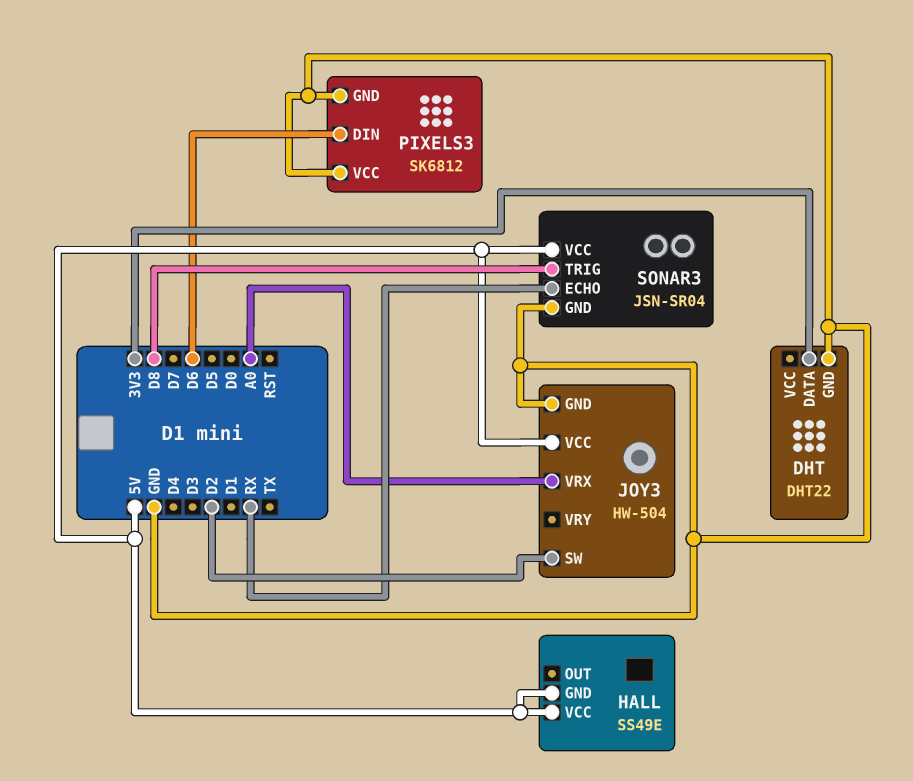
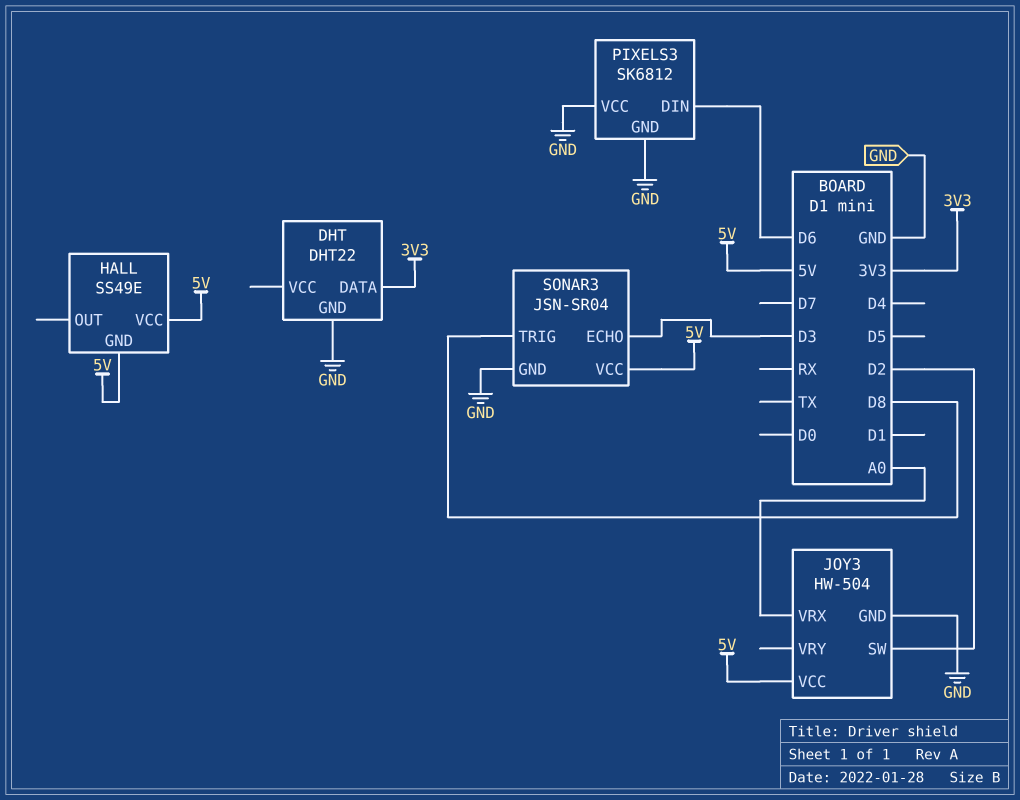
SONAR3 pin ECHO: RX -> D3

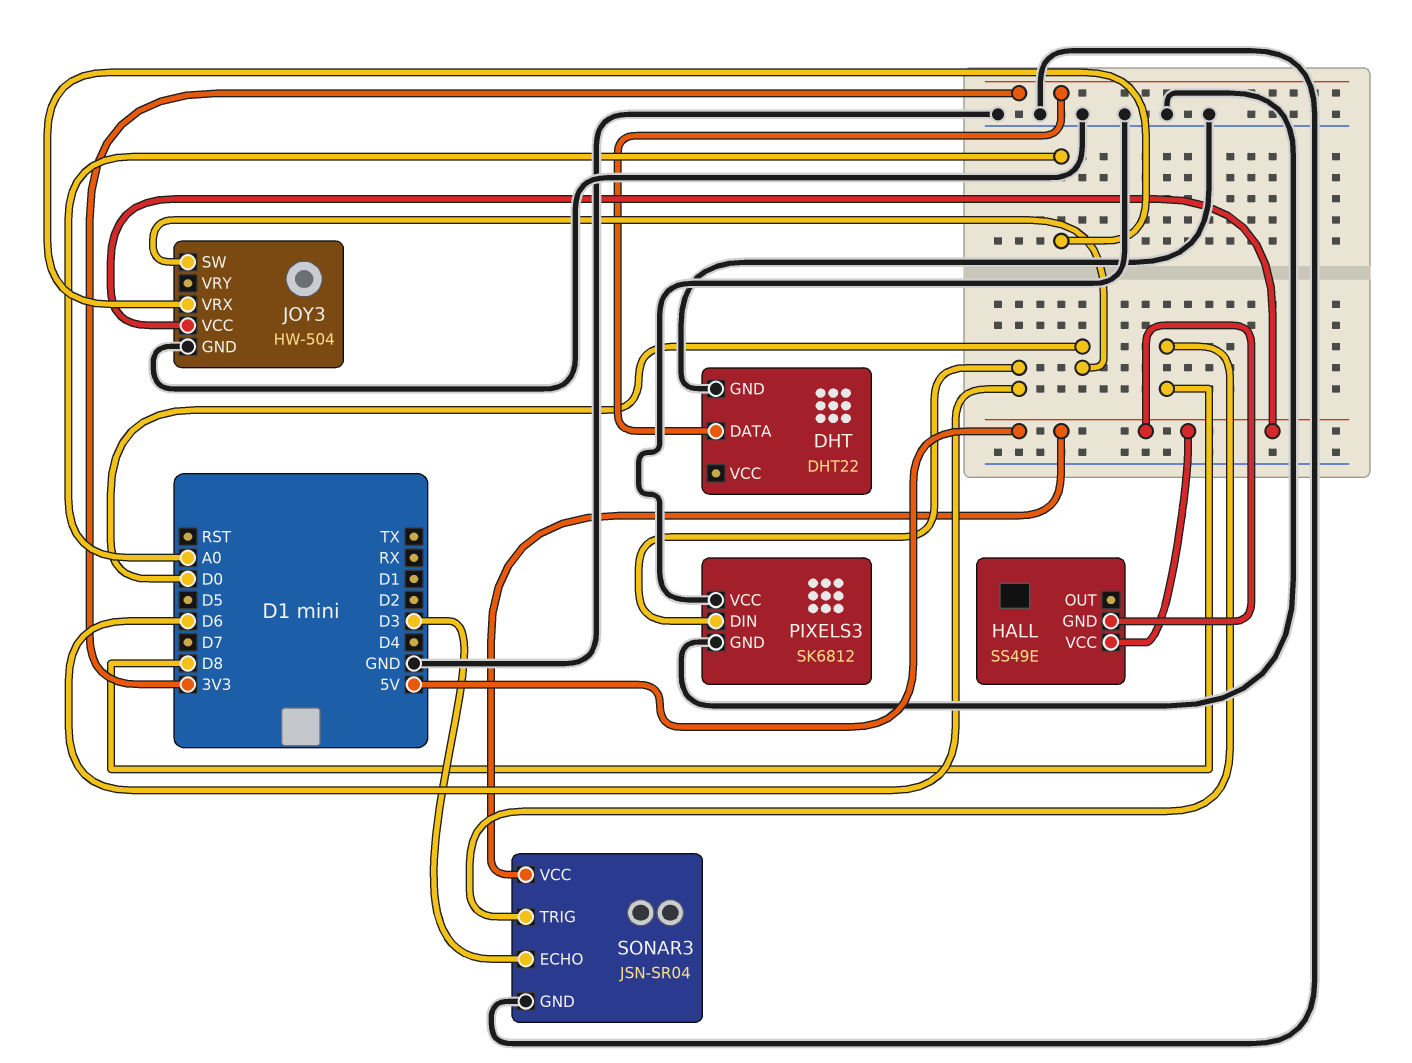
JOY3 pin SW: D2 -> D0

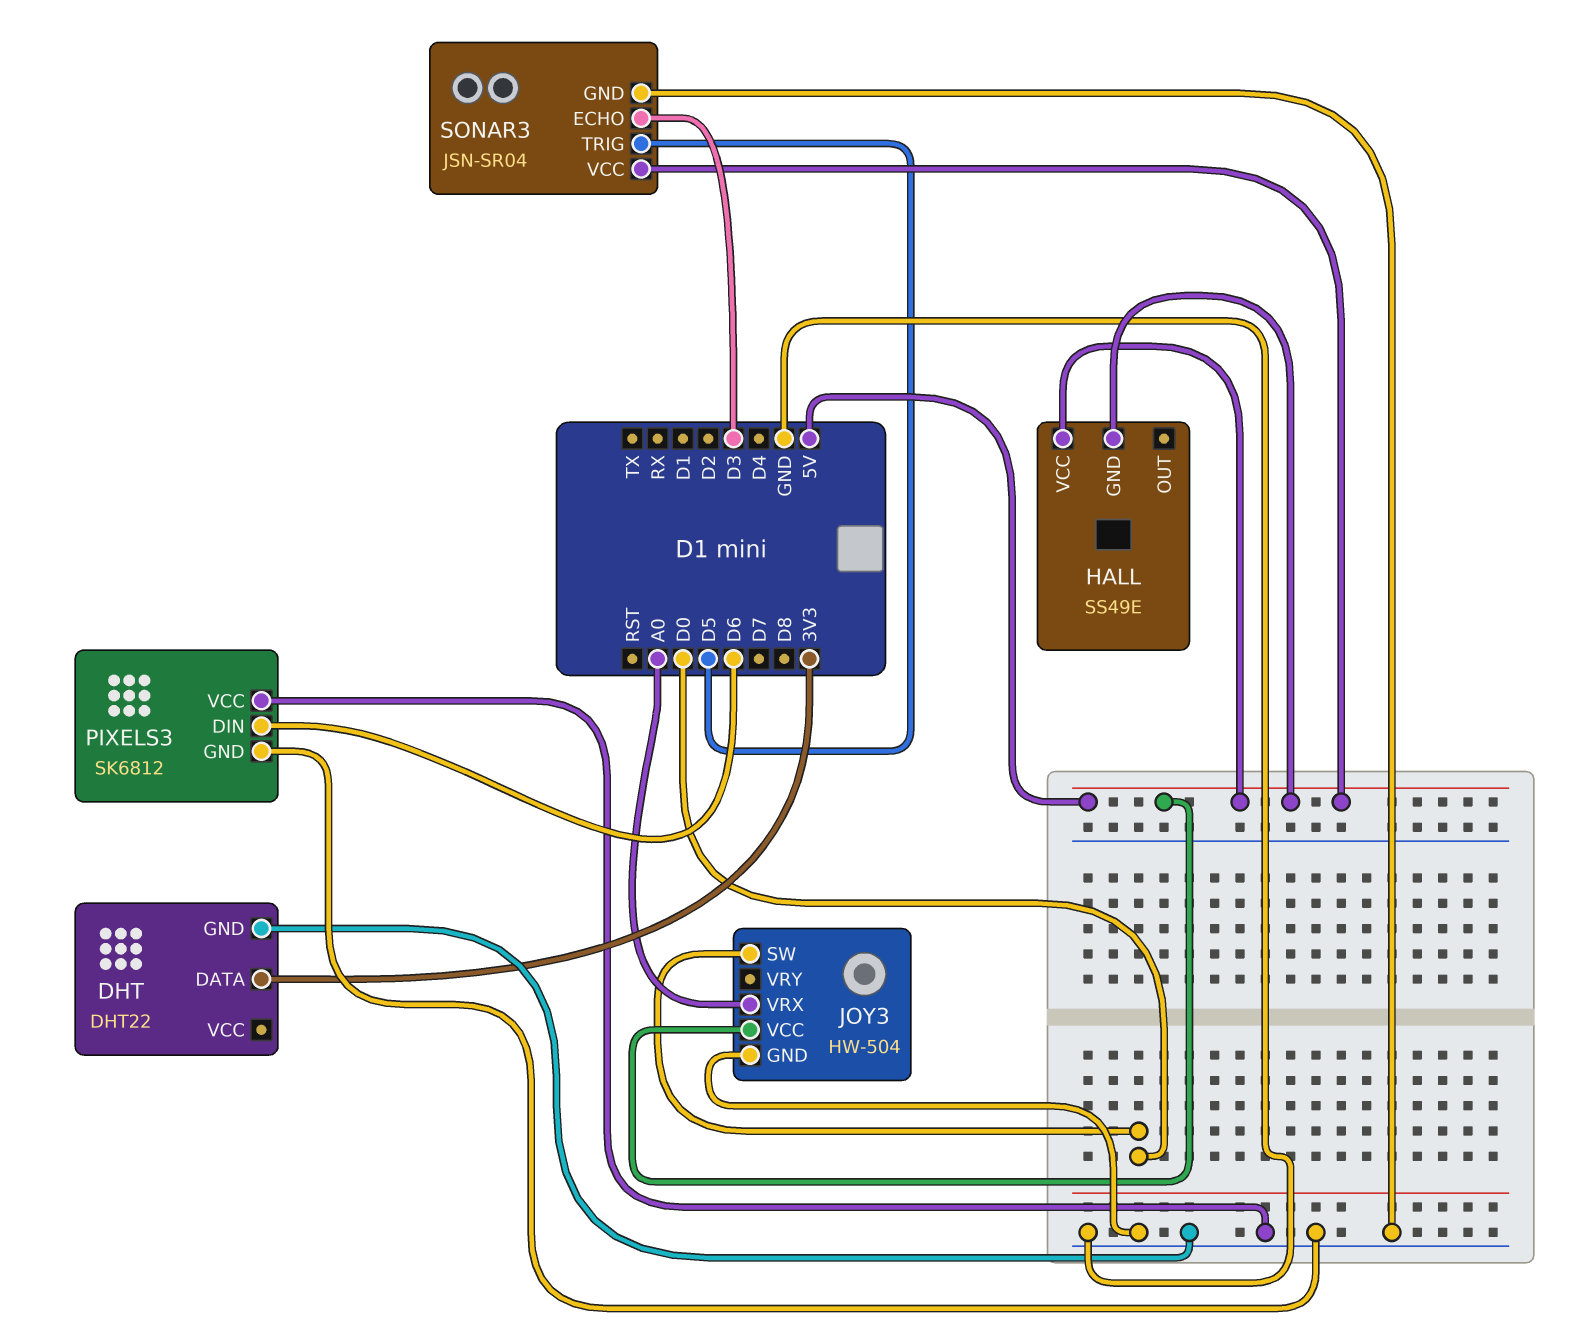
SONAR3 pin TRIG: D8 -> D5

